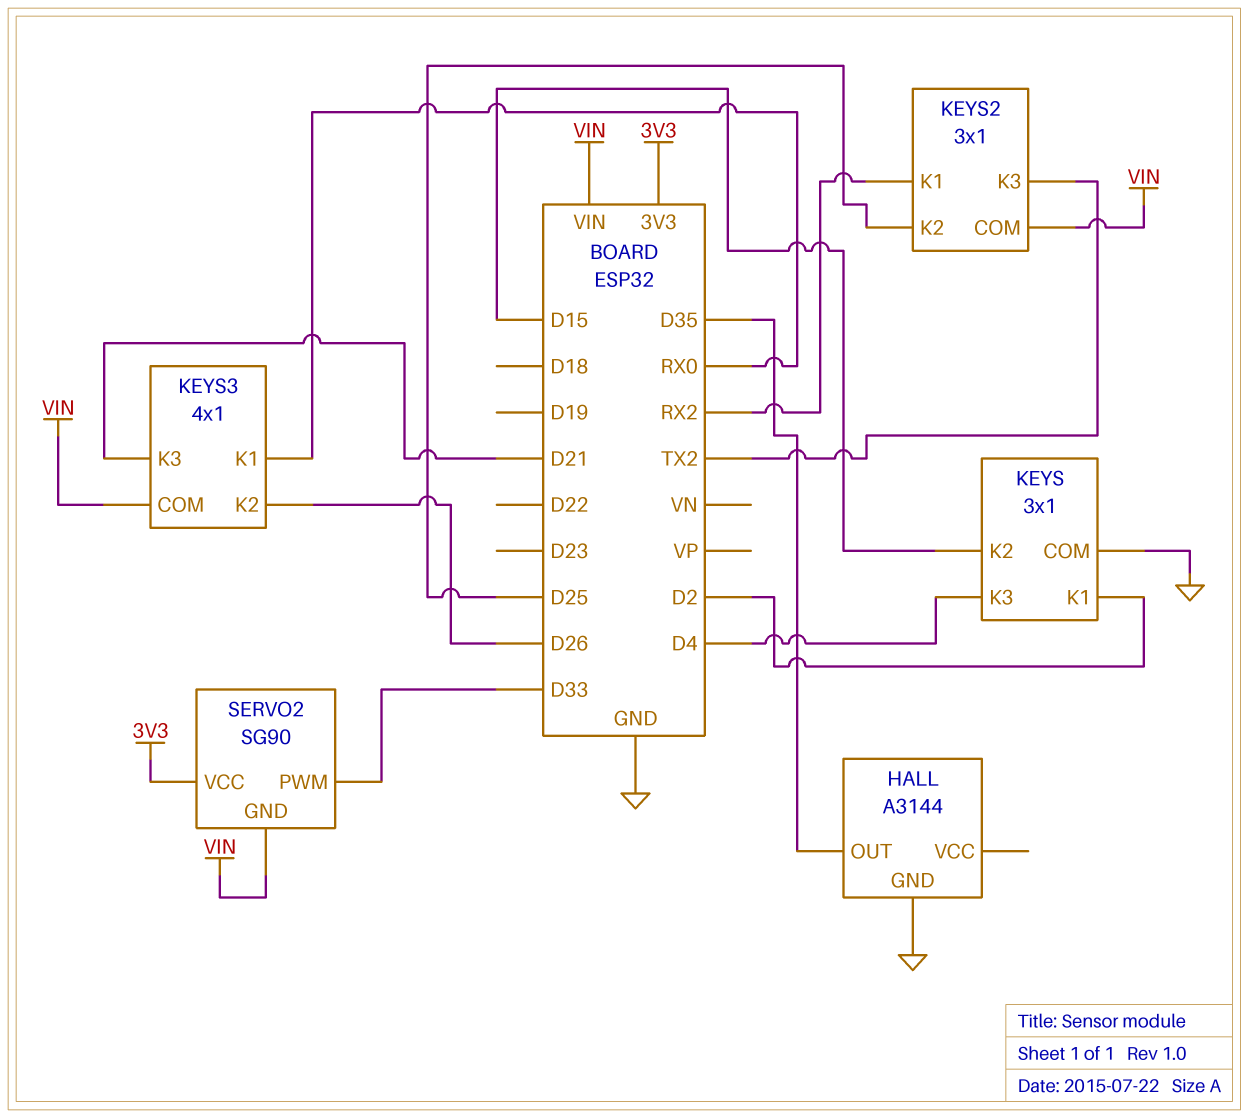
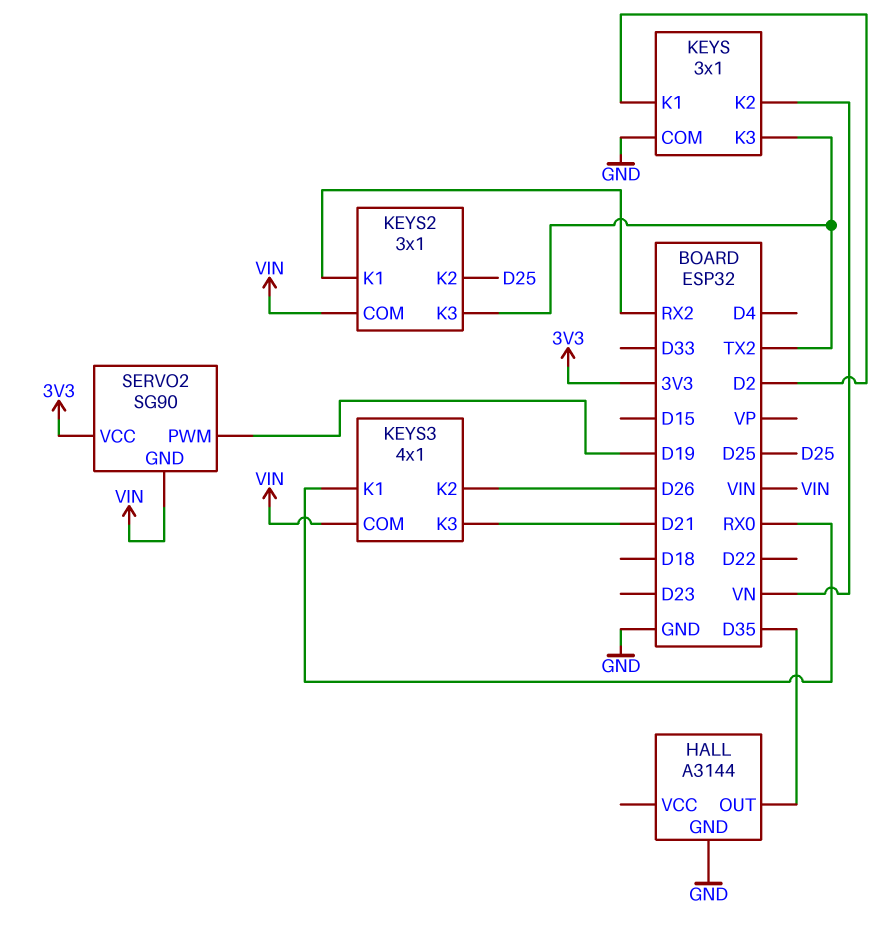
KEYS pin K2: D15 -> VN
KEYS pin K3: D4 -> TX2
SERVO2 pin PWM: D33 -> D19

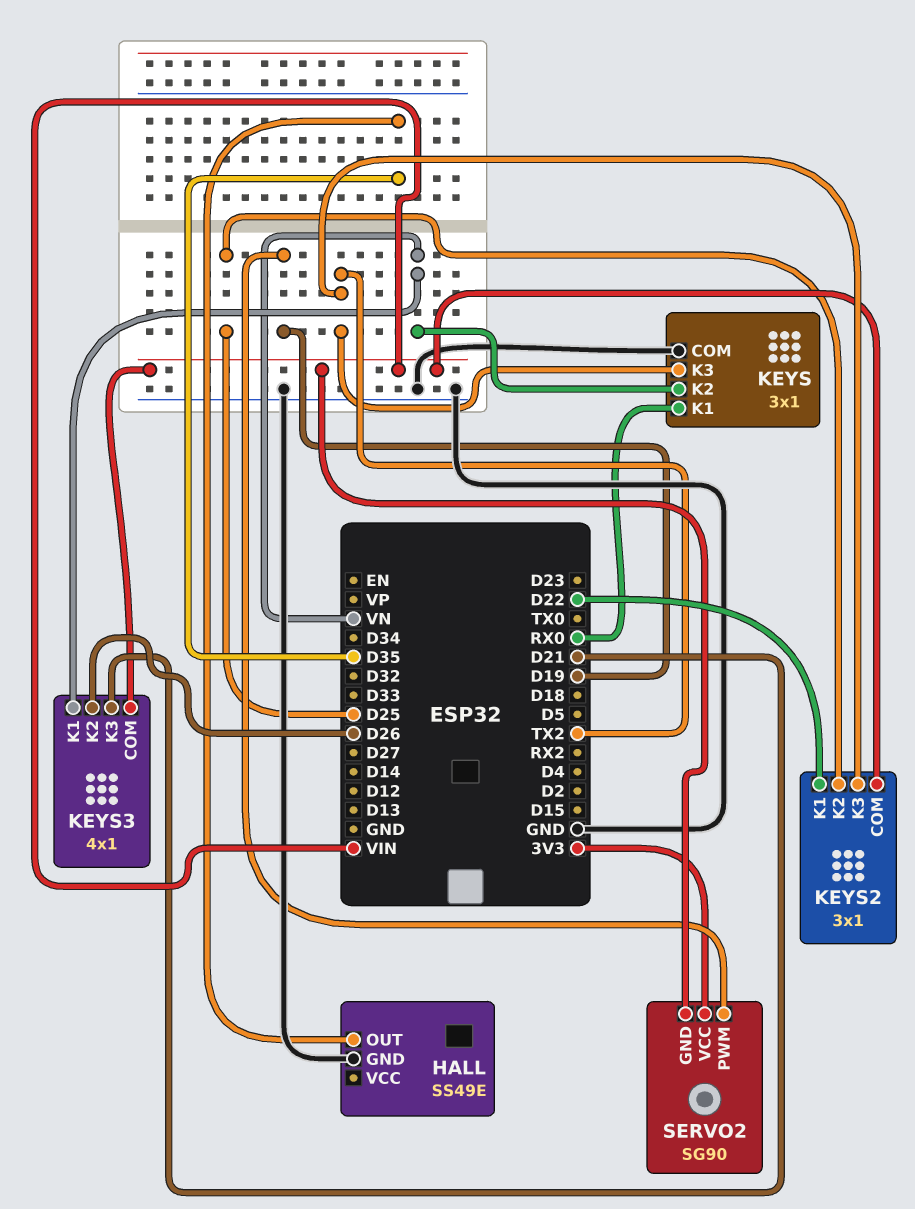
HALL: A3144 -> SS49E
KEYS pin K1: D2 -> RX0
KEYS2 pin K1: RX2 -> D22
KEYS3 pin K1: RX0 -> VN

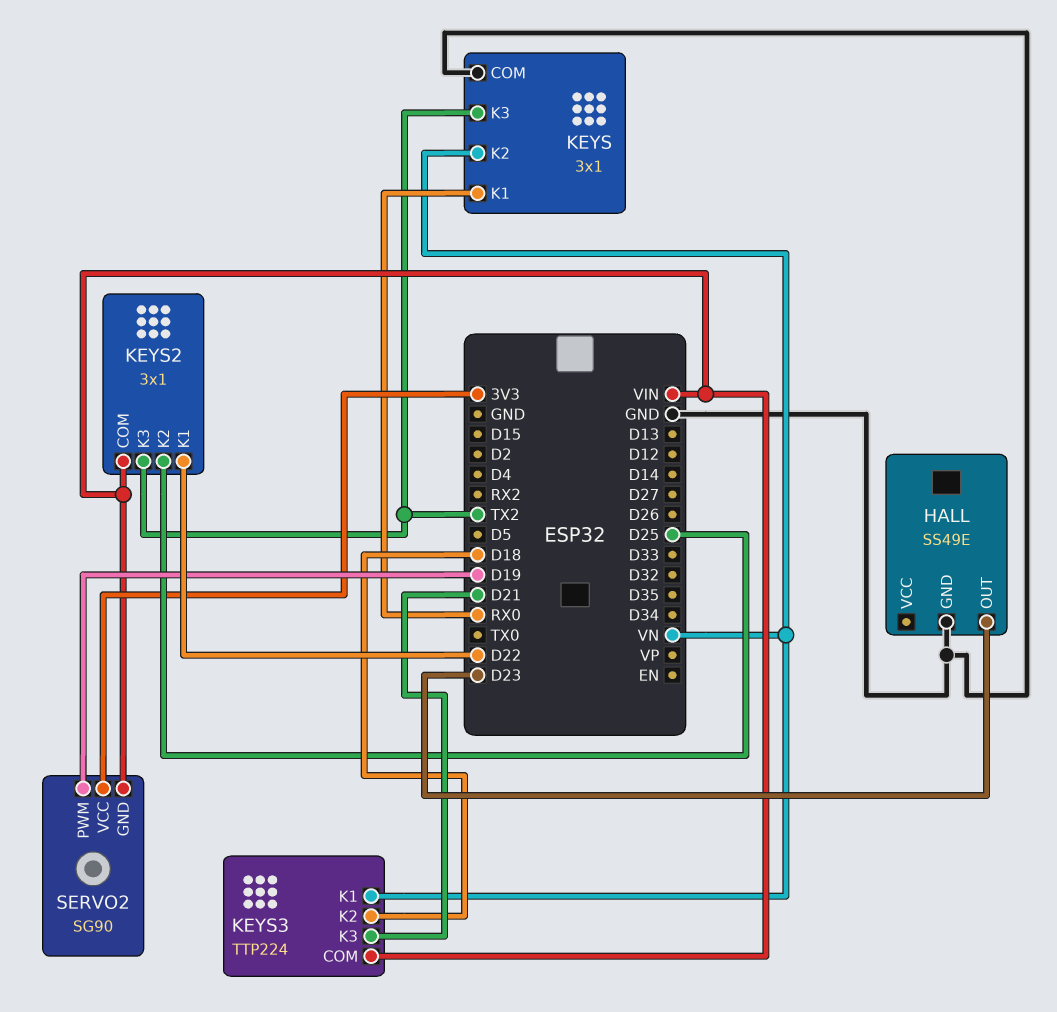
HALL pin OUT: D35 -> D23
KEYS3: 4x1 -> TTP224
KEYS3 pin K2: D26 -> D18

